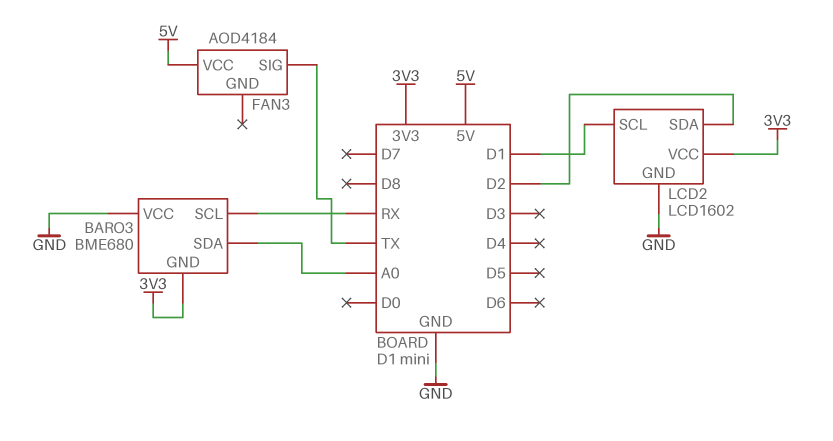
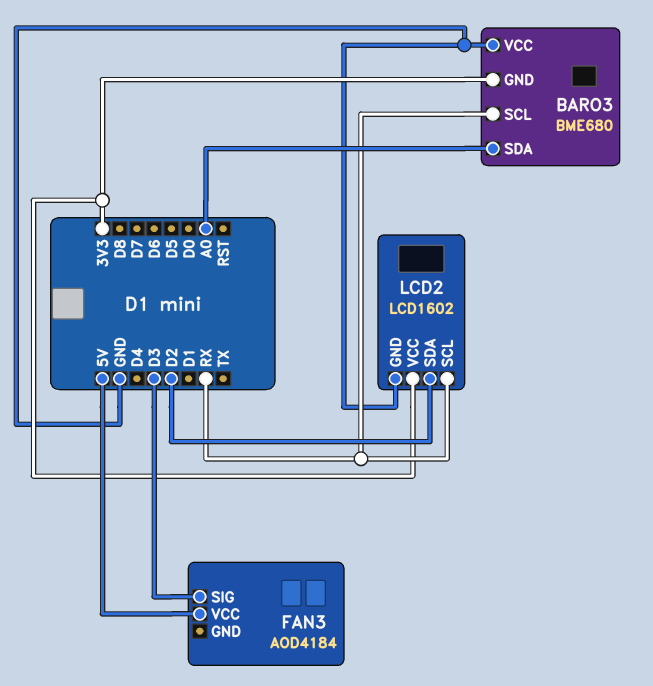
FAN3 pin SIG: TX -> D3
LCD2 pin SCL: D1 -> RX

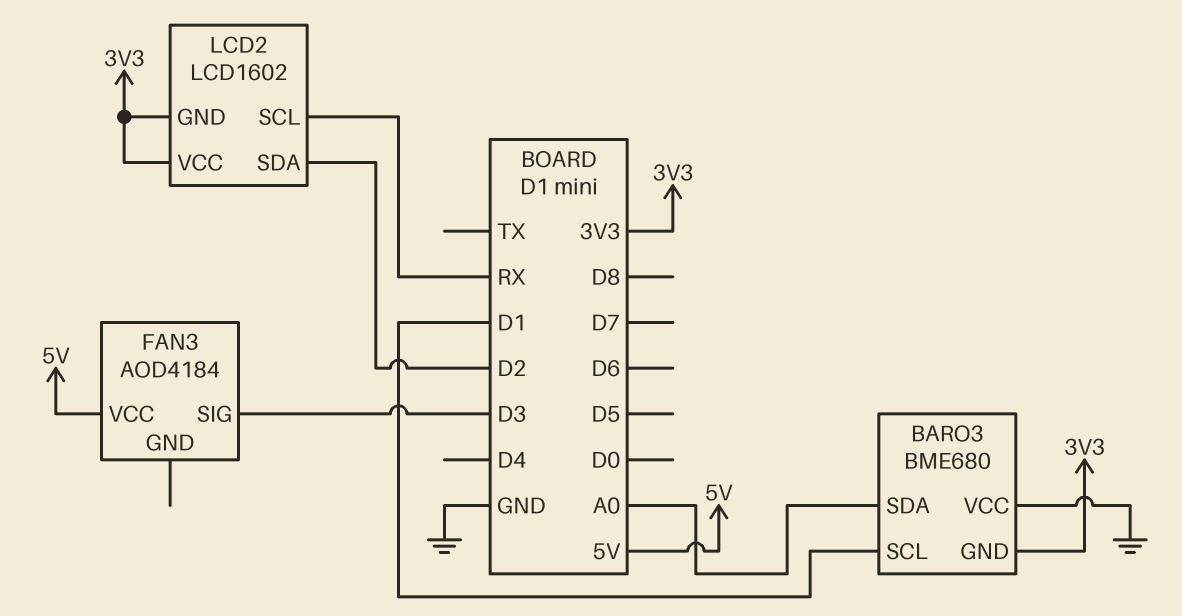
BARO3 pin SCL: RX -> D1
LCD2 pin GND: GND -> 3V3

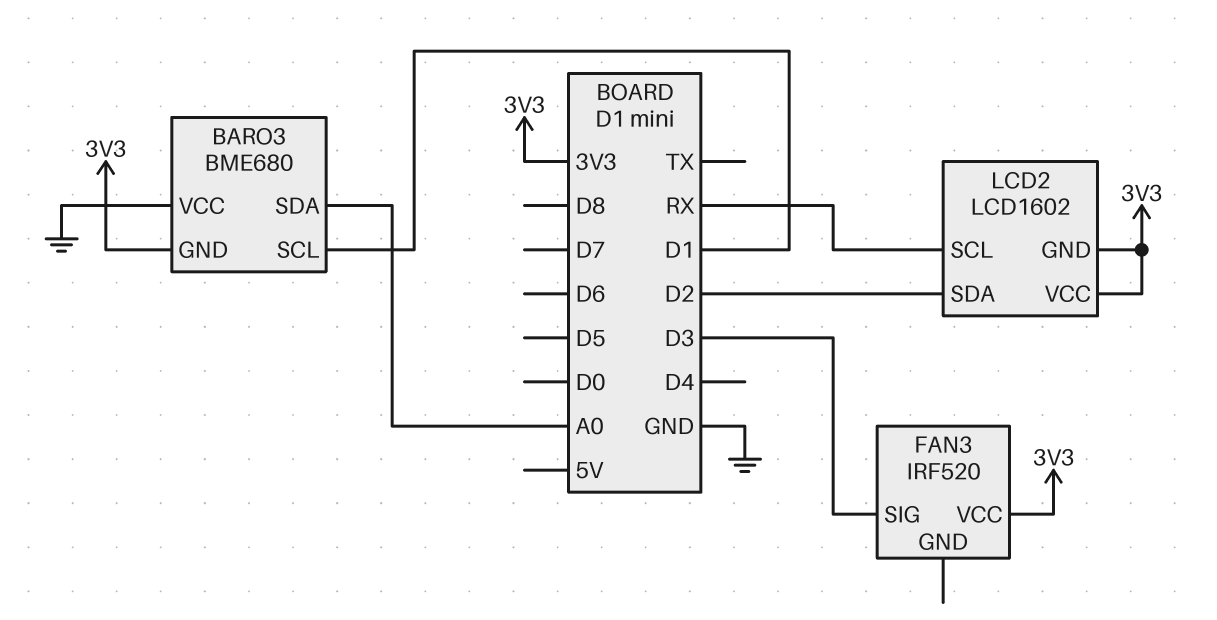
FAN3: AOD4184 -> IRF520
FAN3 pin VCC: 5V -> 3V3

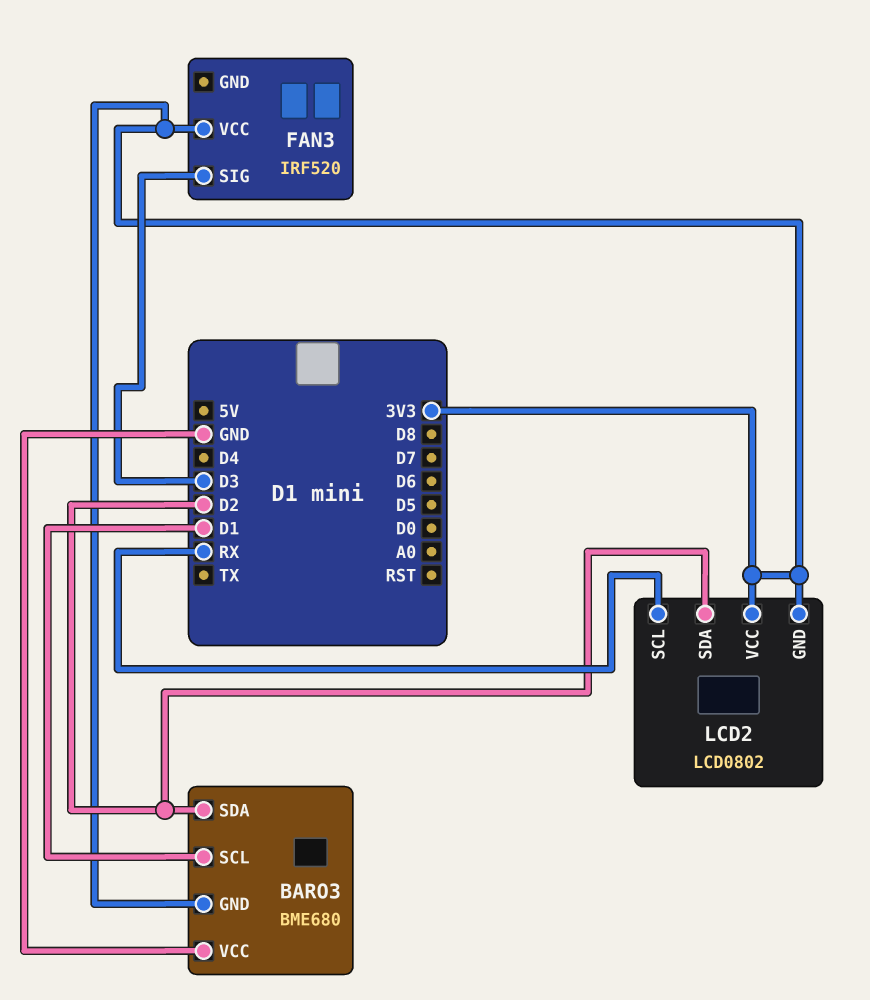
BARO3 pin SDA: A0 -> D2
LCD2: LCD1602 -> LCD0802

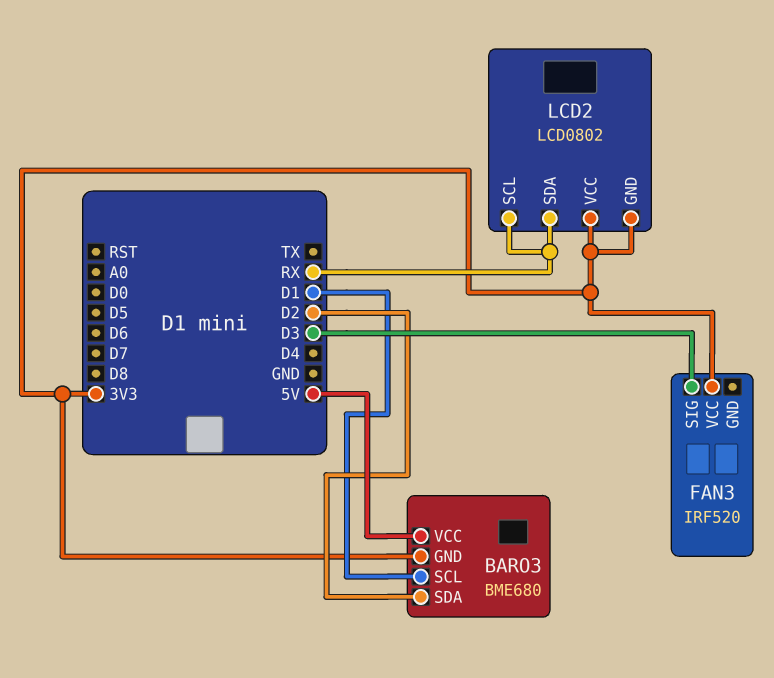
BARO3 pin VCC: GND -> 5V
LCD2 pin SDA: D2 -> RX

